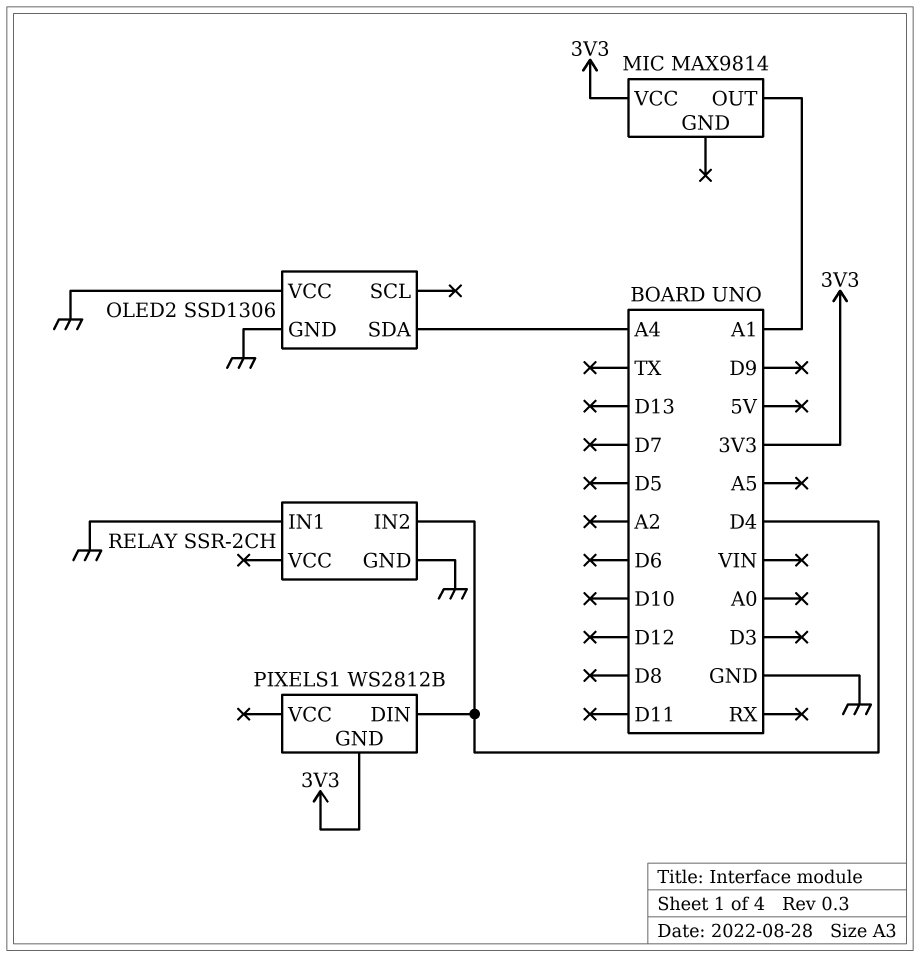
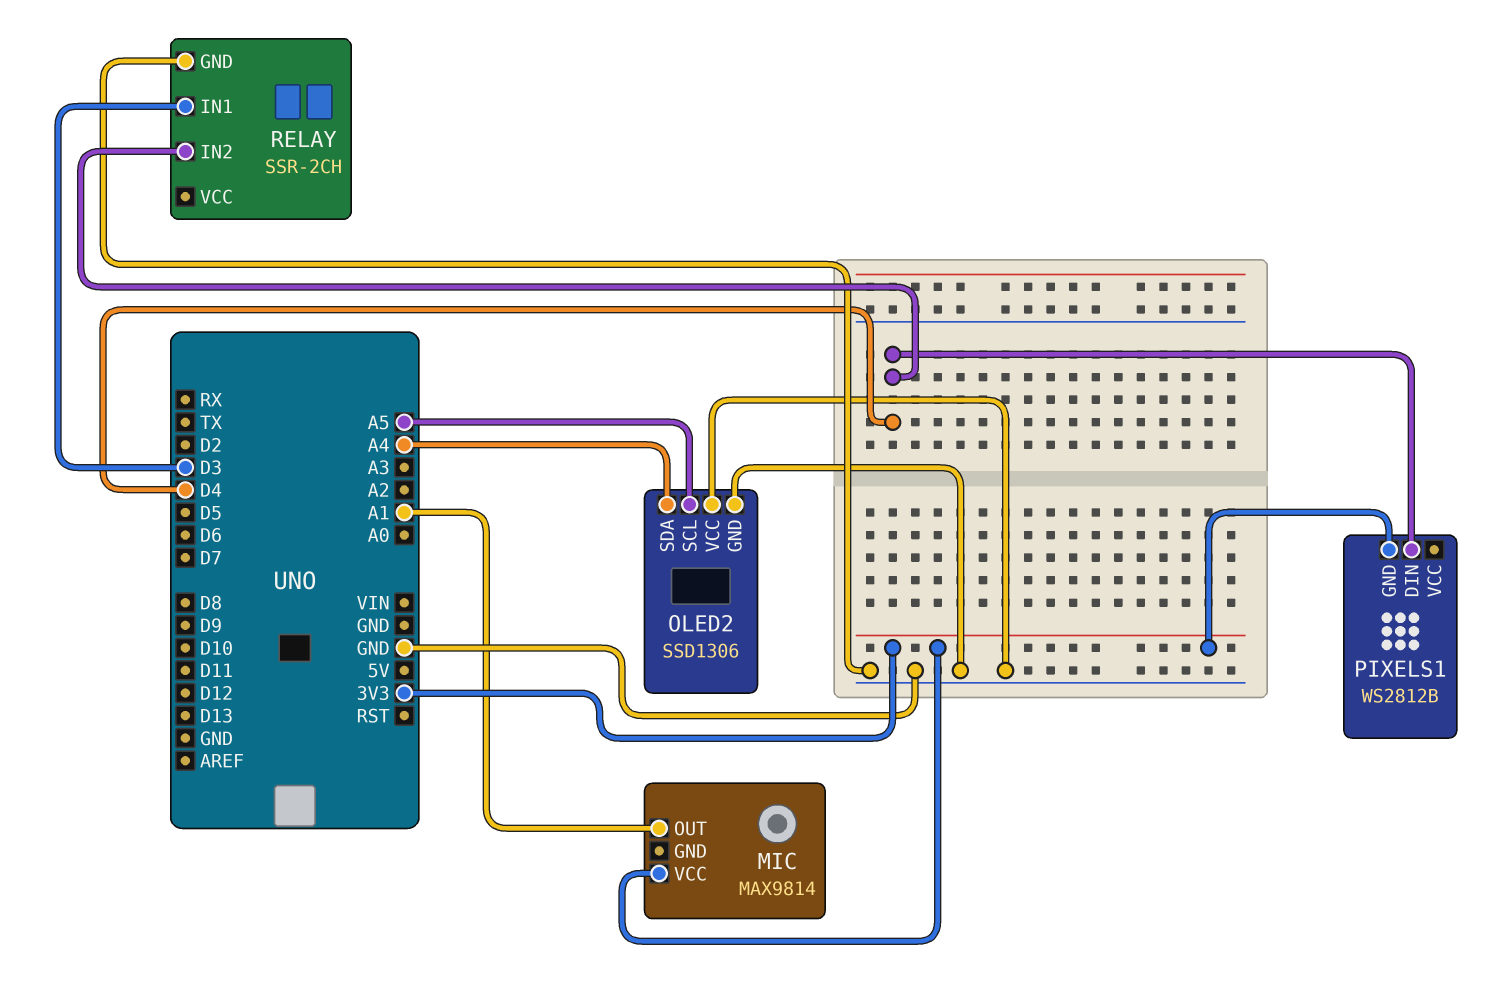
OLED2 pin SCL: none -> A5
RELAY pin IN1: GND -> D3

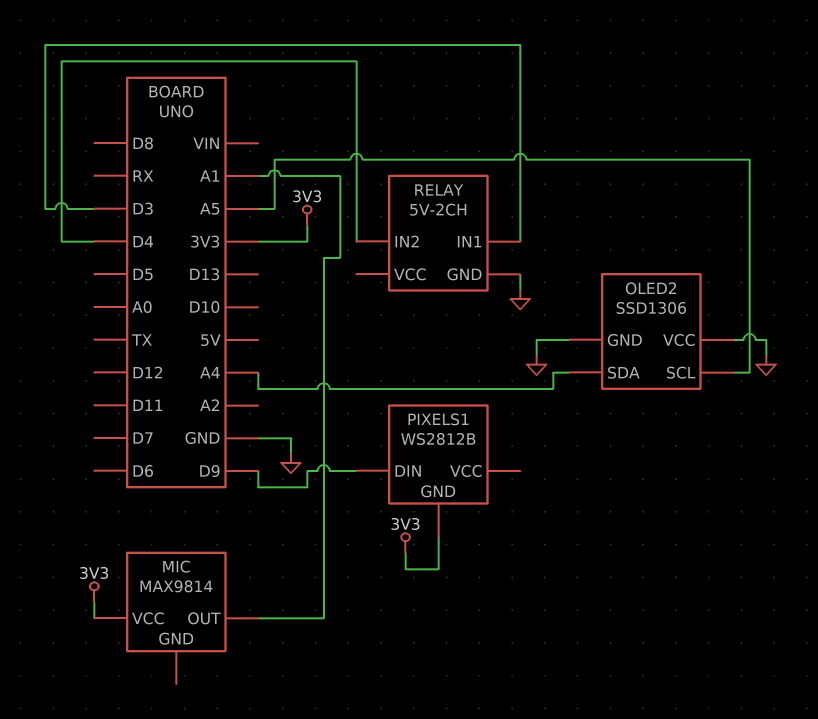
PIXELS1 pin DIN: D4 -> D9
RELAY: SSR-2CH -> 5V-2CH

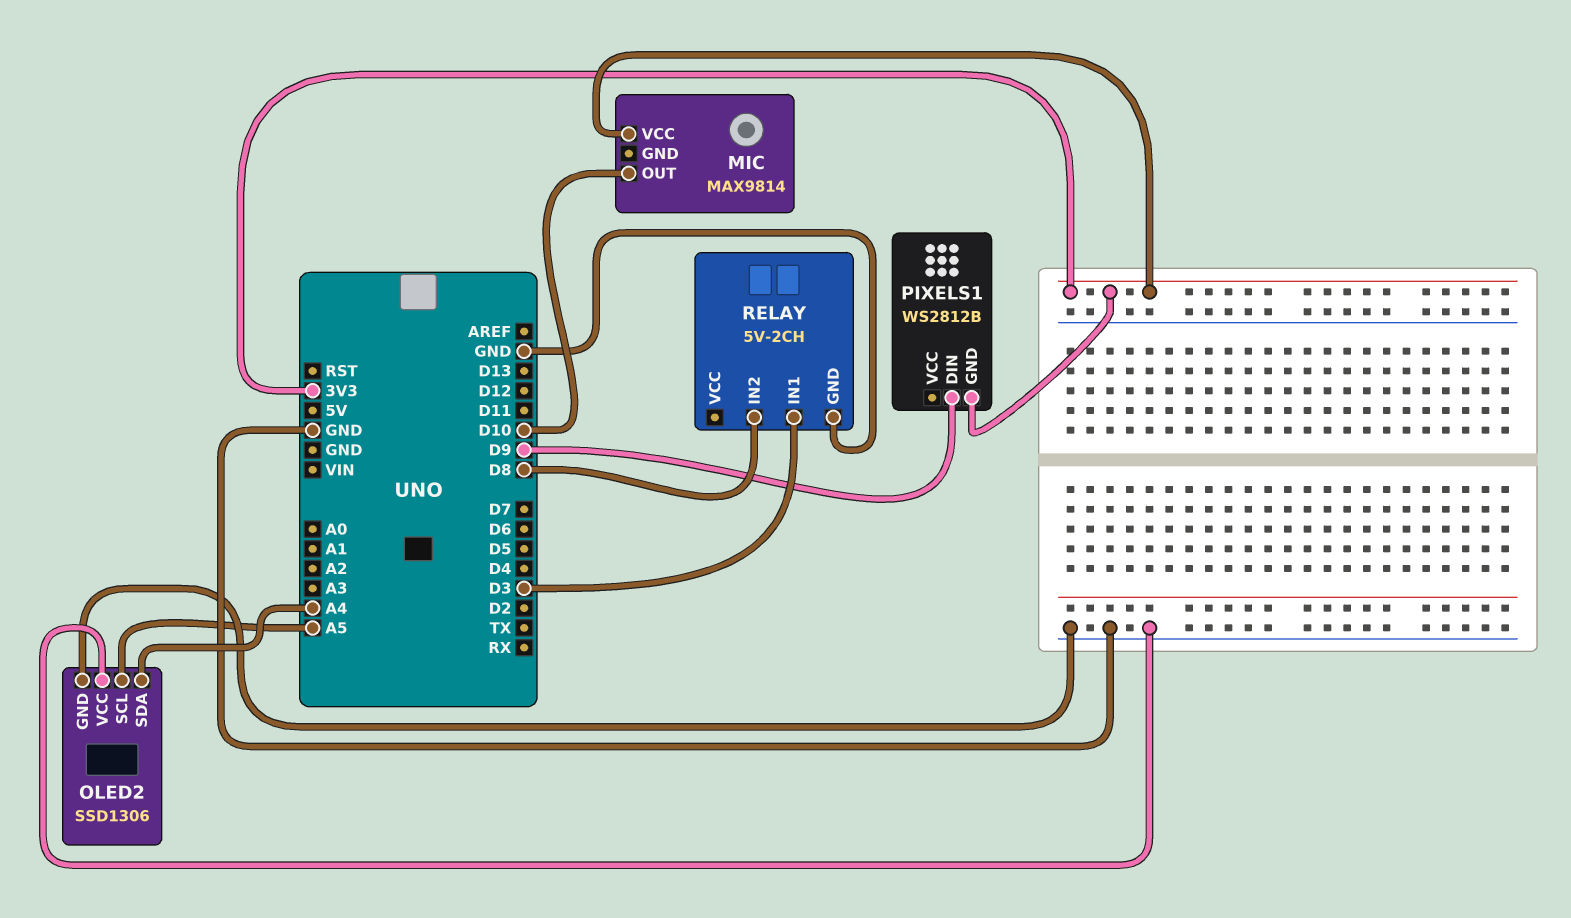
MIC pin OUT: A1 -> D10
RELAY pin IN2: D4 -> D8

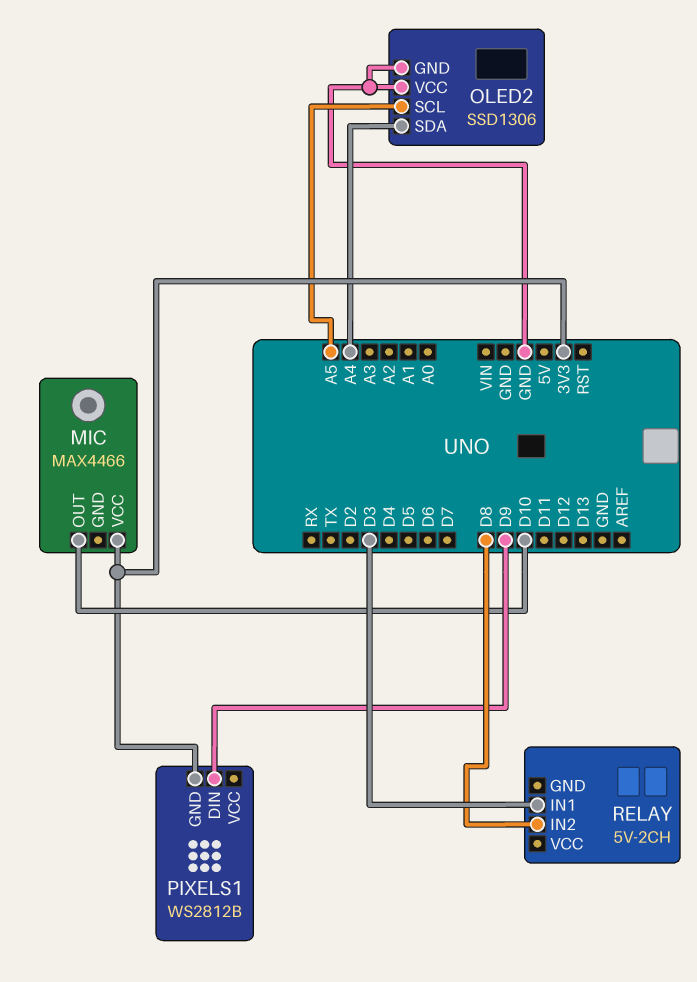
MIC: MAX9814 -> MAX4466
RELAY pin GND: GND -> none

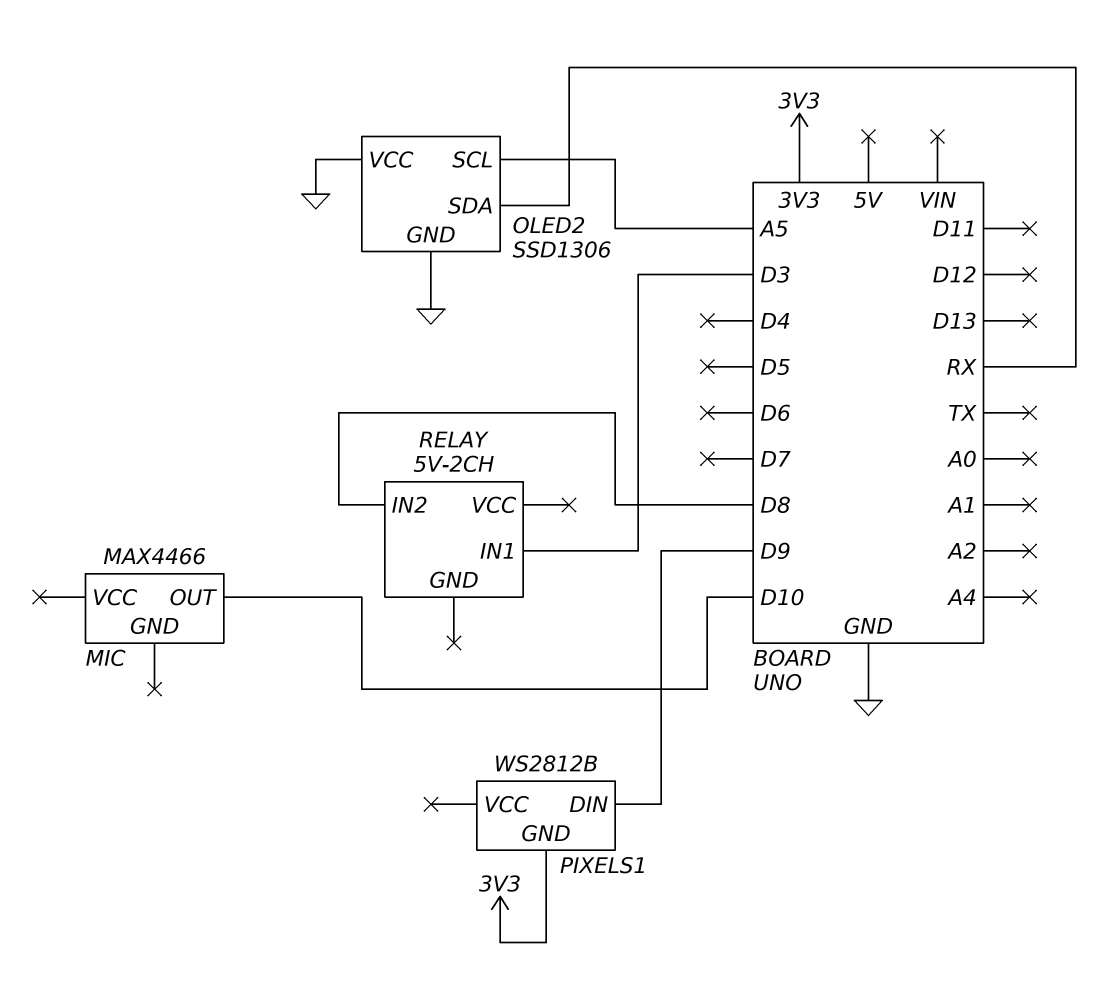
MIC pin VCC: 3V3 -> none
OLED2 pin SDA: A4 -> RX

